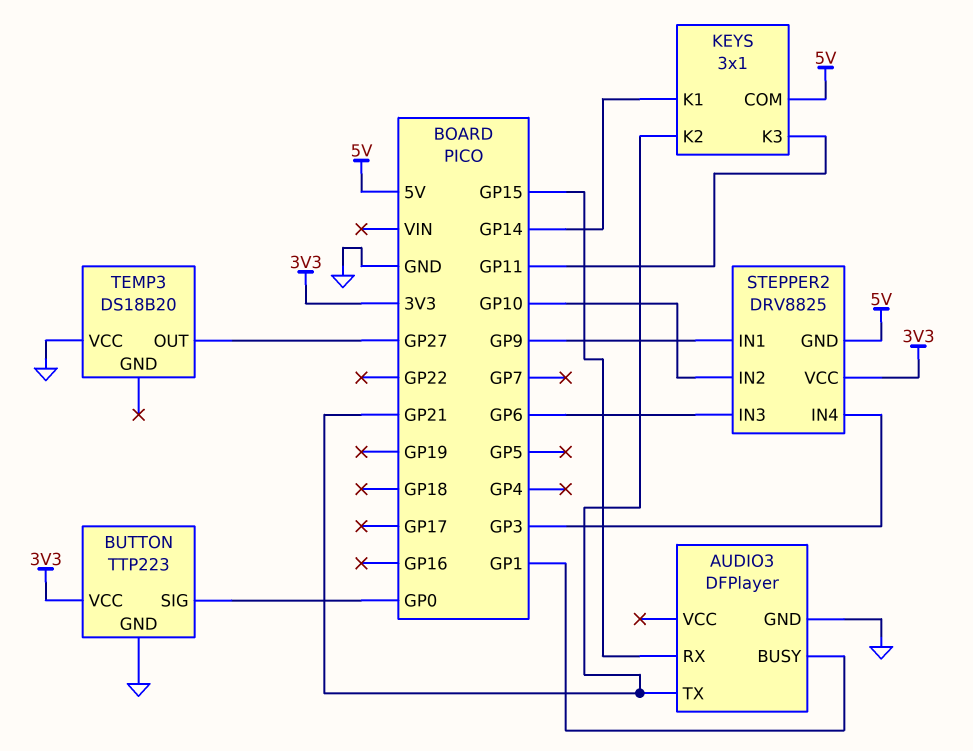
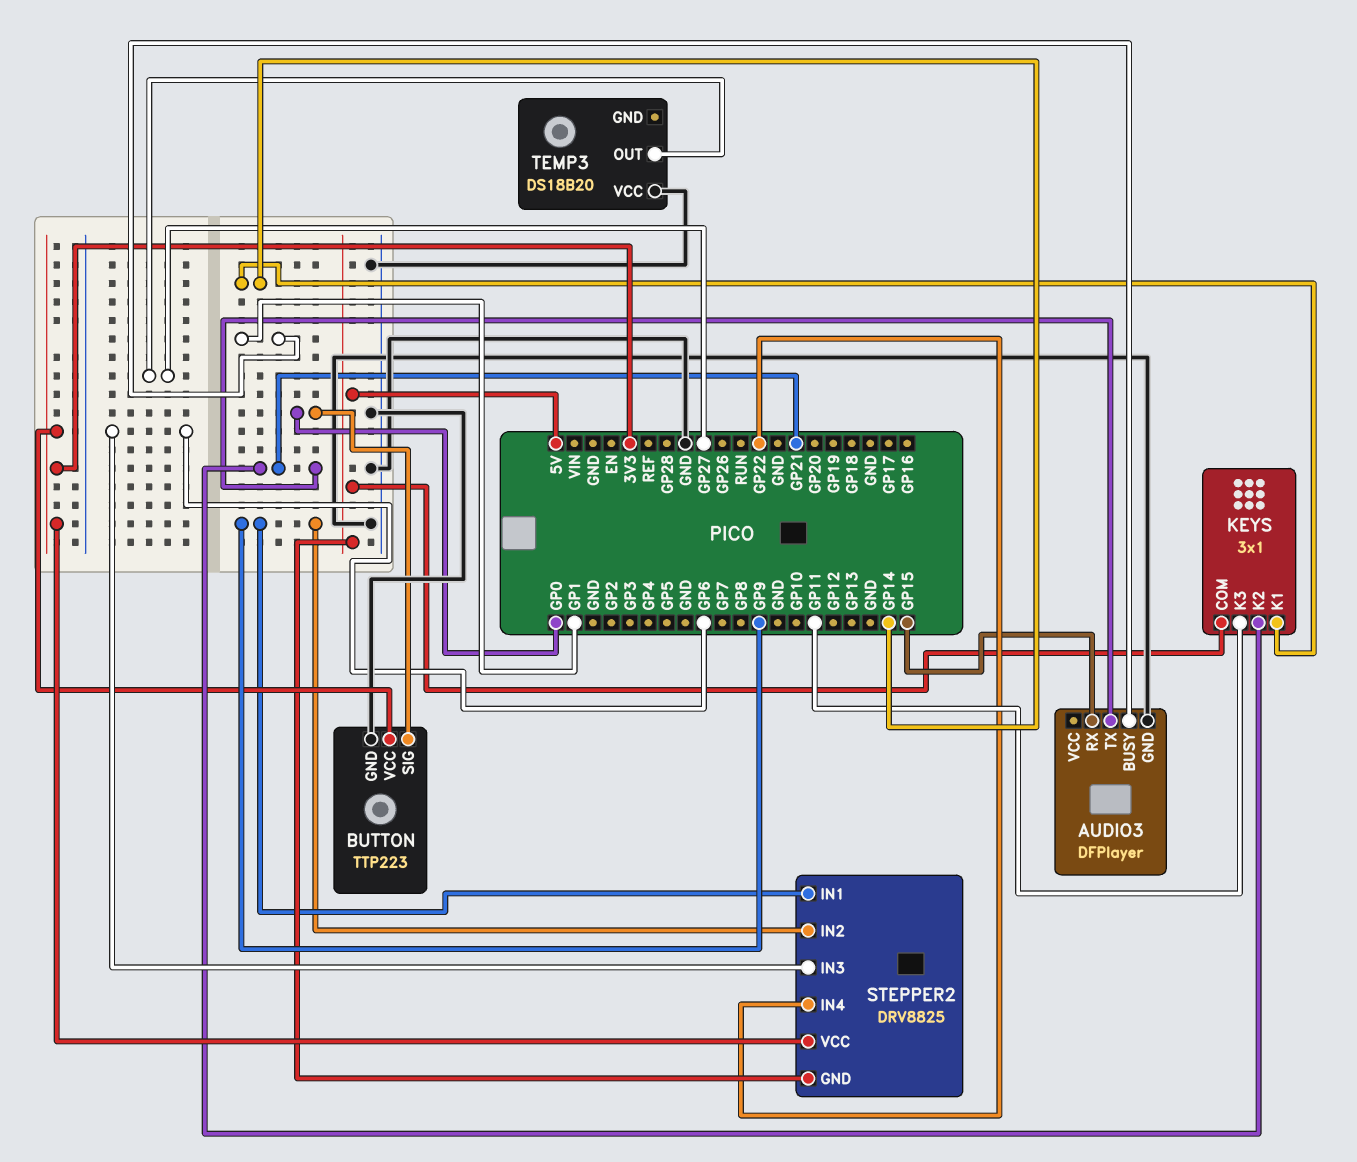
STEPPER2 pin IN2: GP10 -> GP9
STEPPER2 pin IN4: GP3 -> GP22

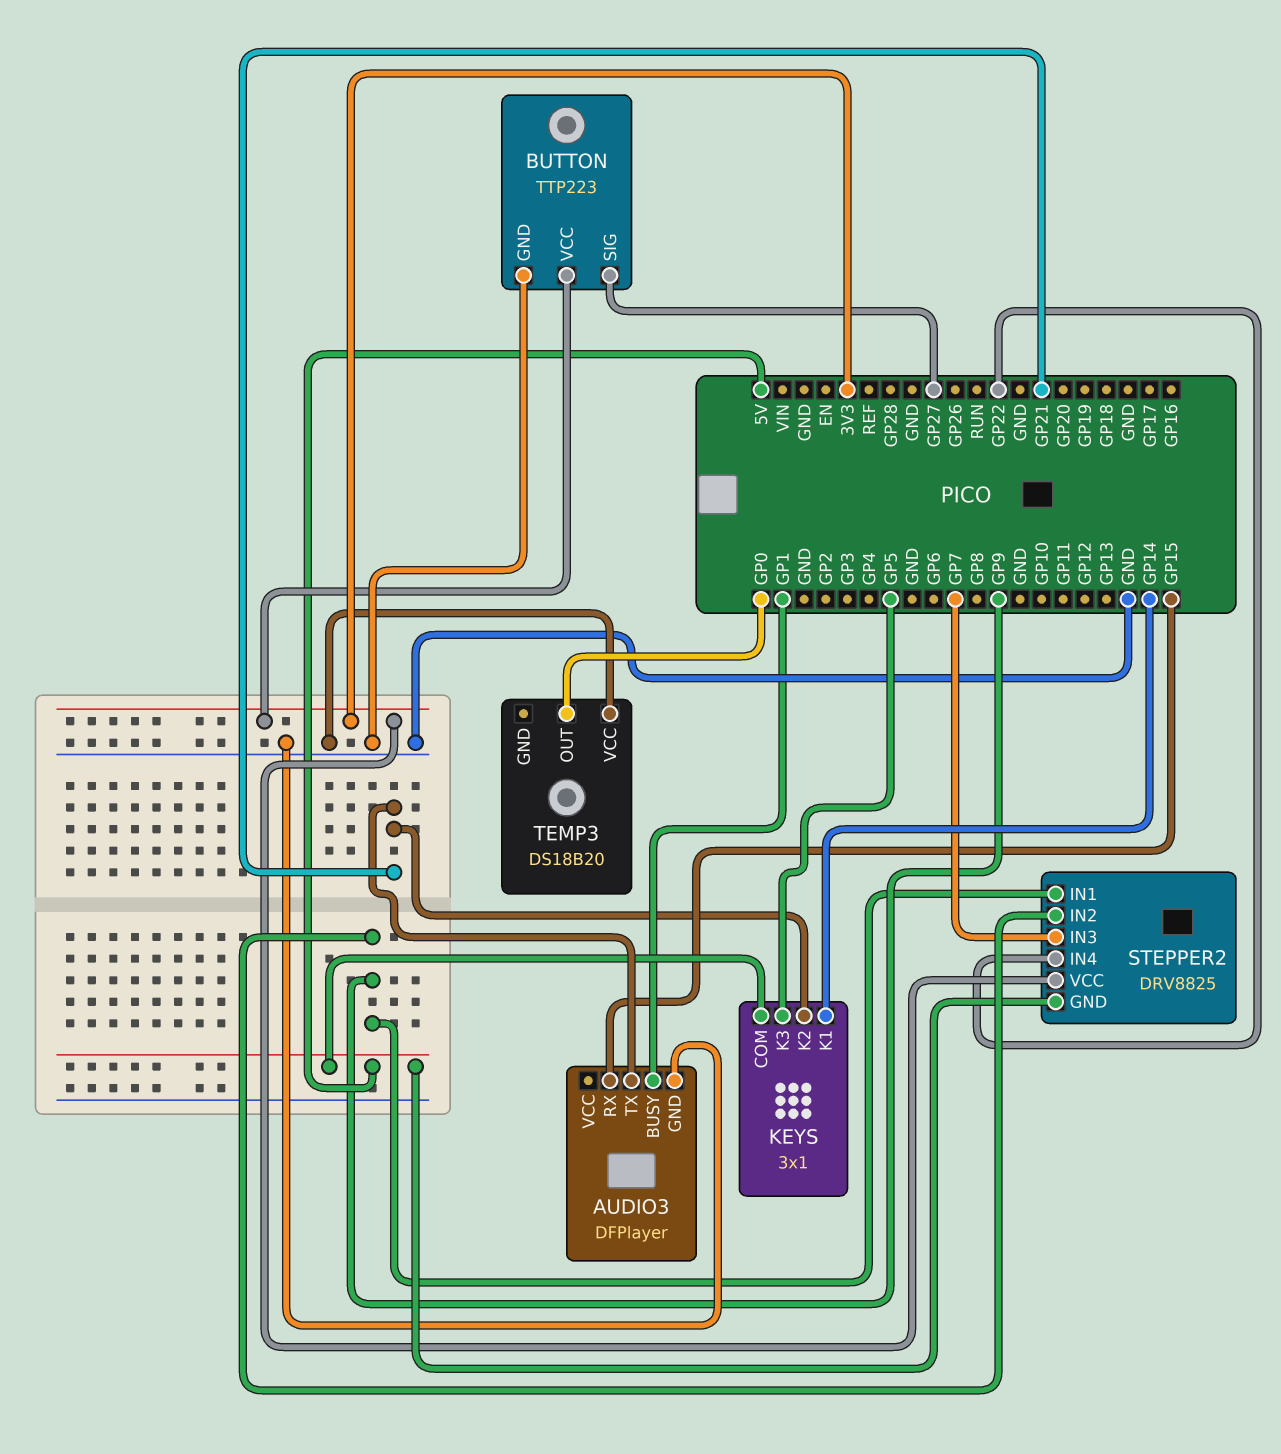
BUTTON pin SIG: GP0 -> GP27
KEYS pin K3: GP11 -> GP5
STEPPER2 pin IN3: GP6 -> GP7
TEMP3 pin OUT: GP27 -> GP0

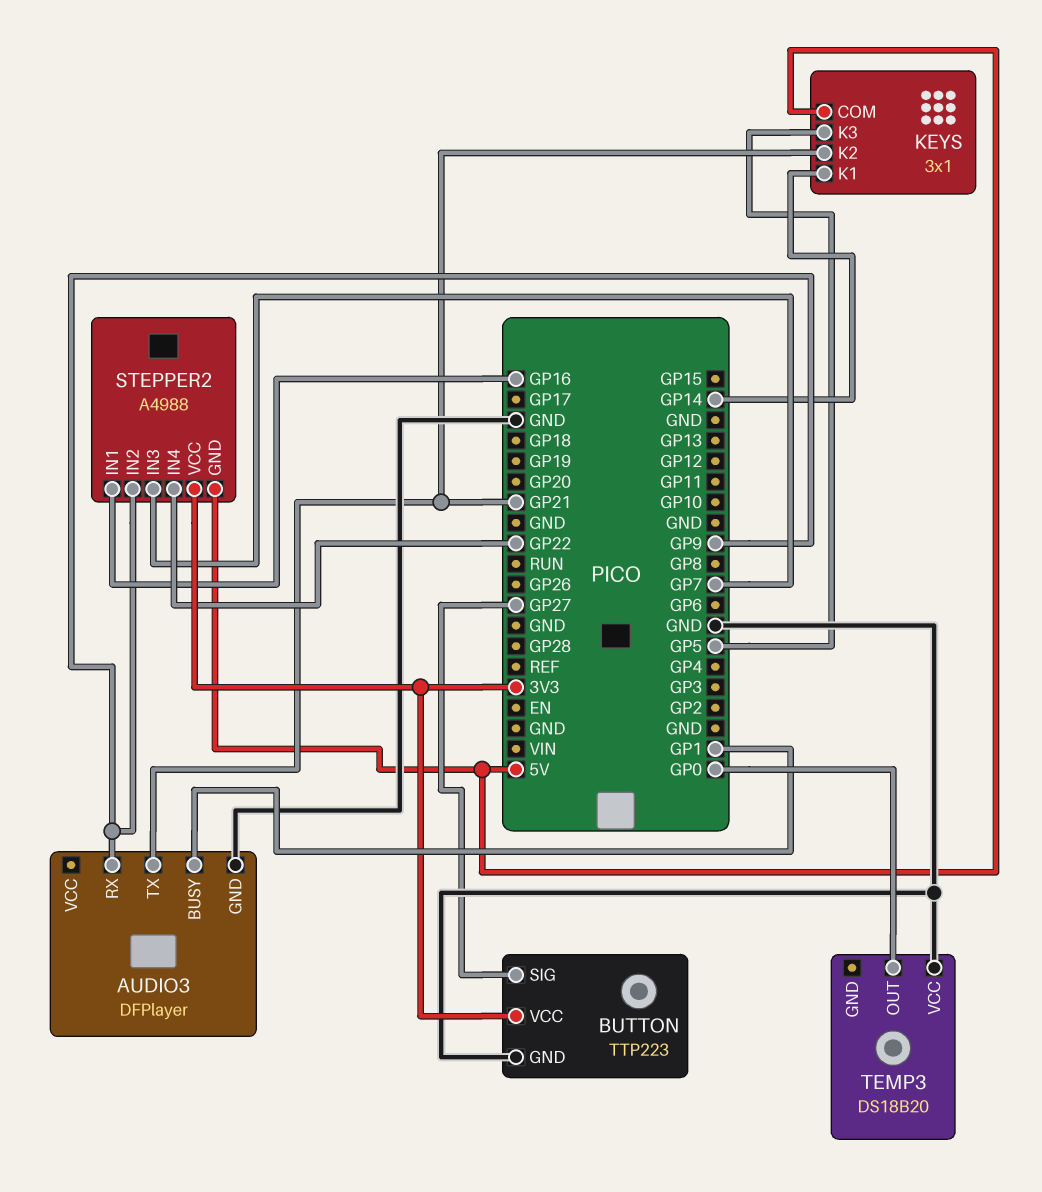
AUDIO3 pin RX: GP15 -> GP9
STEPPER2: DRV8825 -> A4988
STEPPER2 pin IN1: GP9 -> GP16

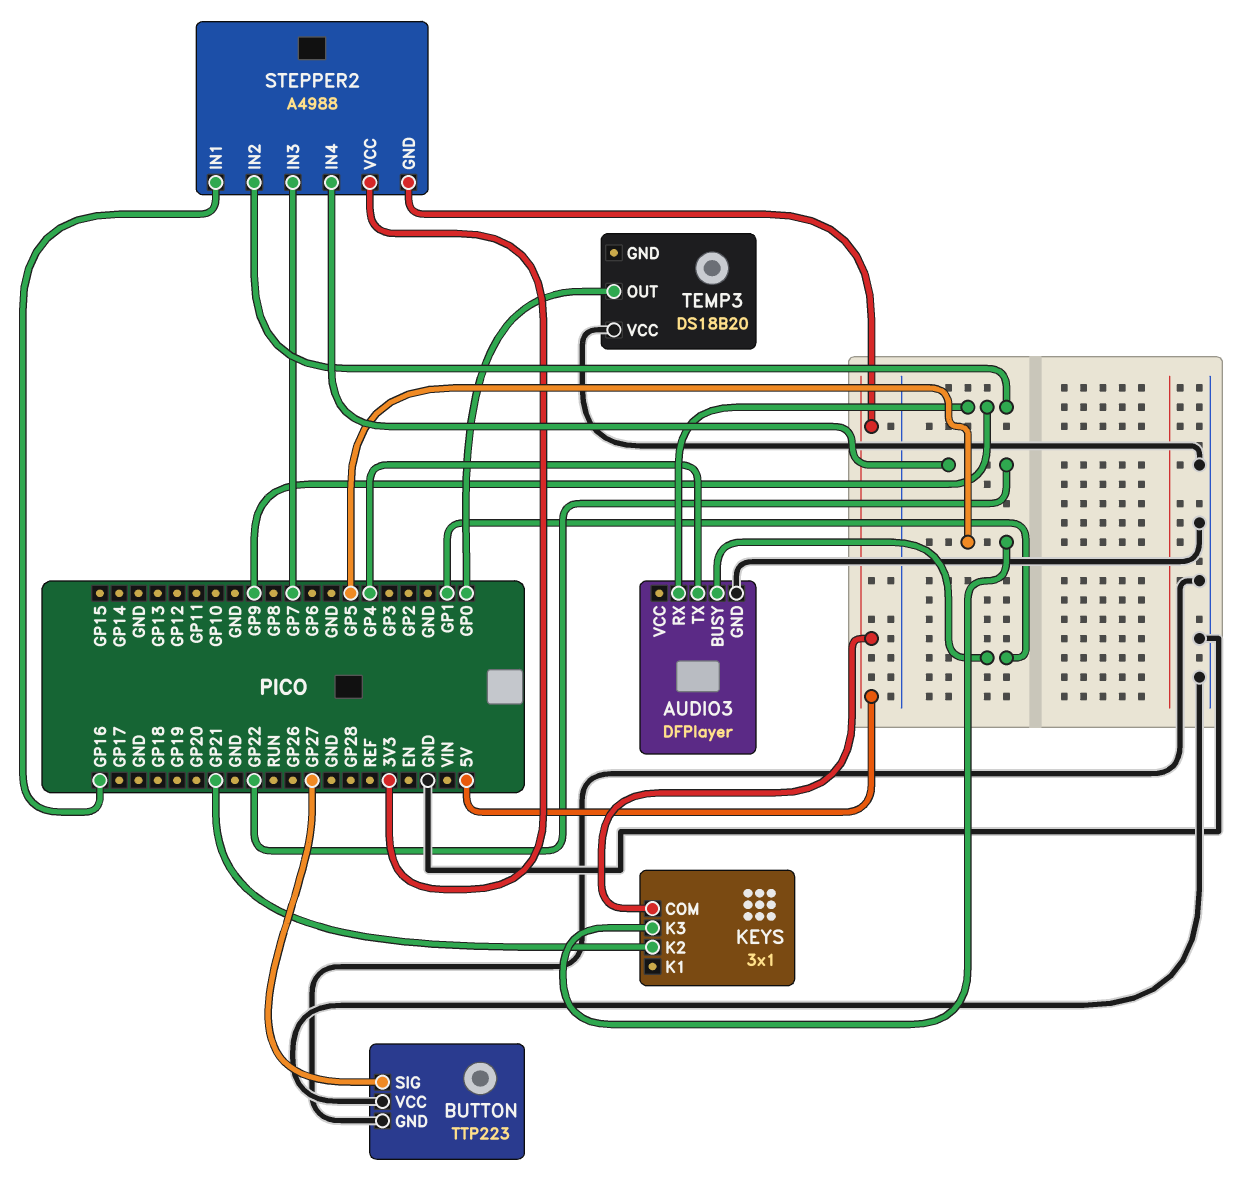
AUDIO3 pin TX: GP21 -> GP4
BUTTON pin VCC: 3V3 -> GND
KEYS pin K1: GP14 -> none

